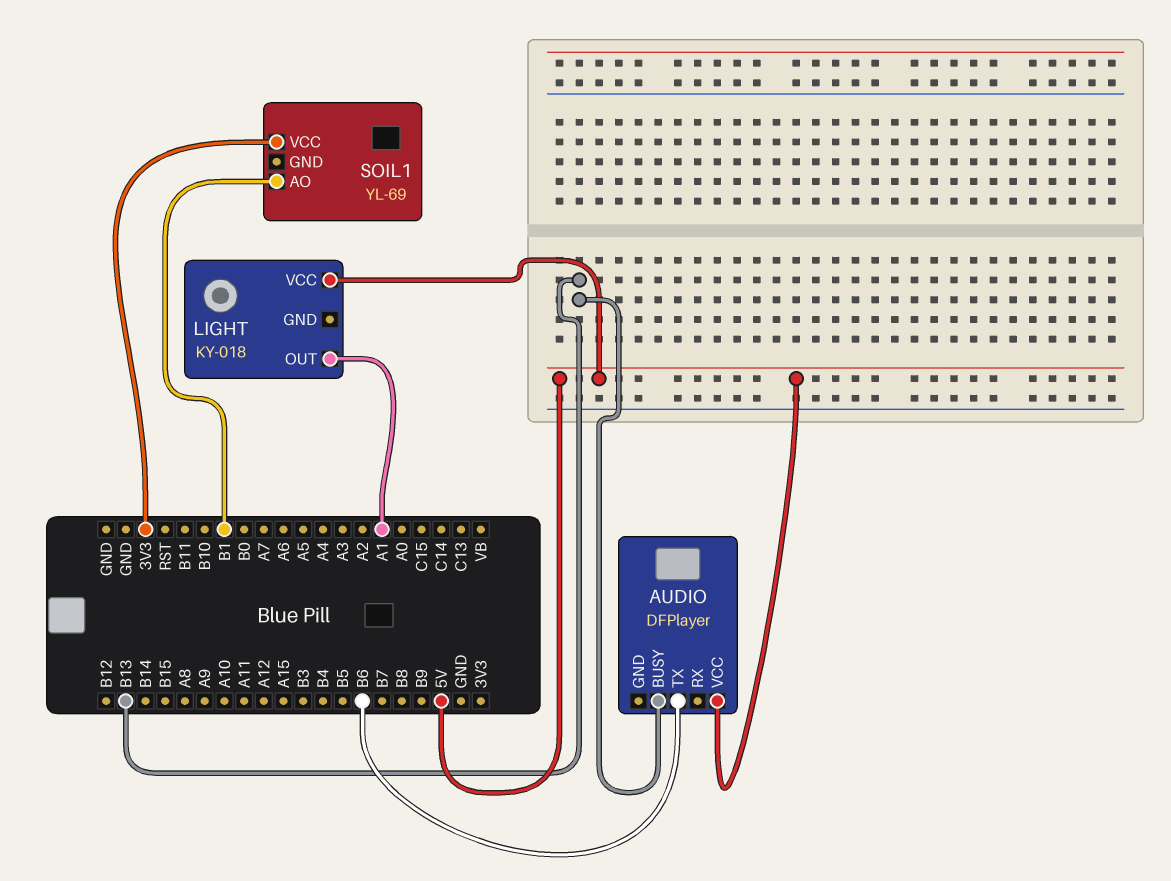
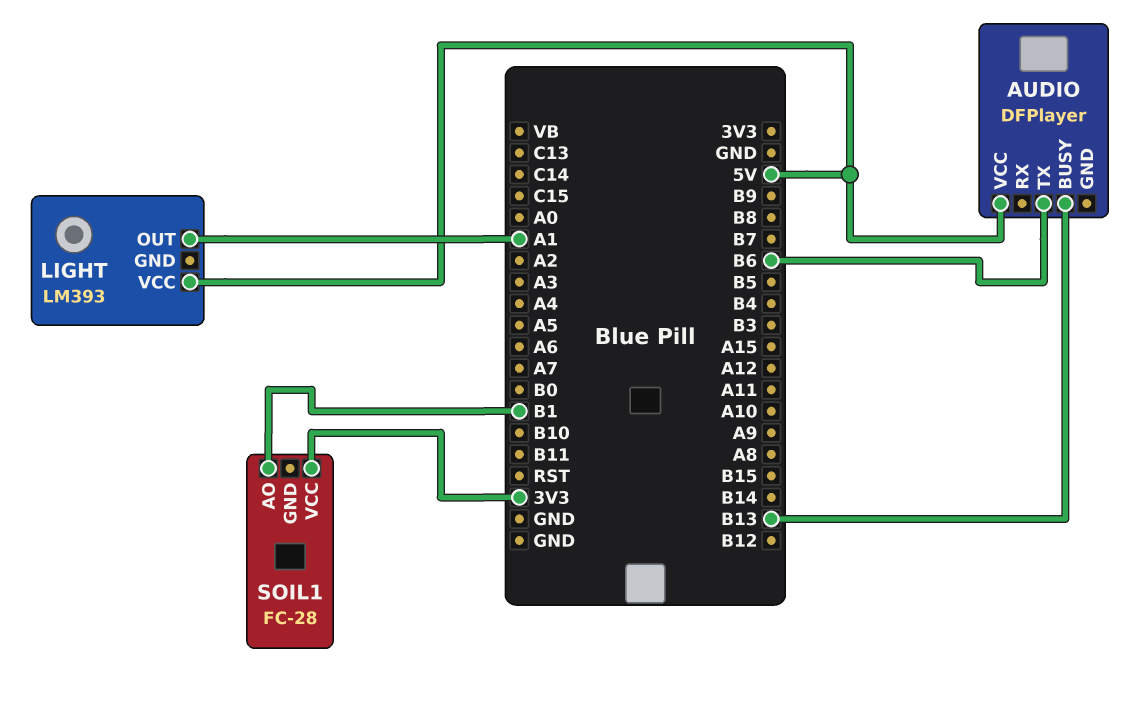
LIGHT: KY-018 -> LM393
SOIL1: YL-69 -> FC-28

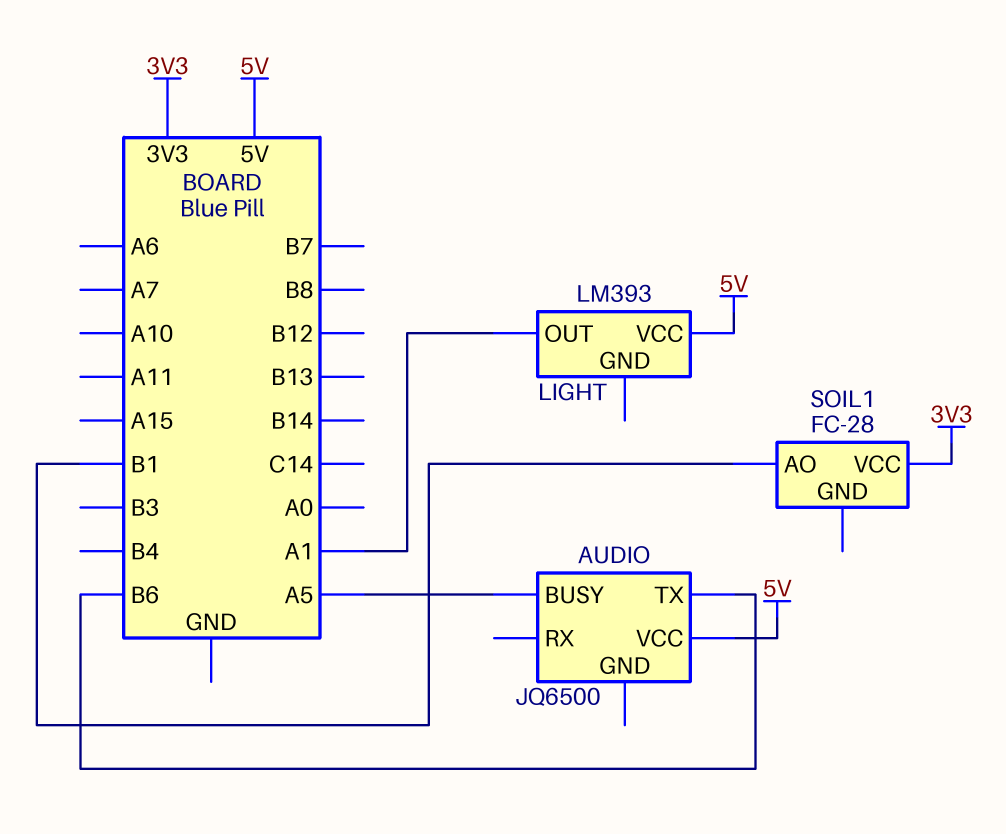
AUDIO: DFPlayer -> JQ6500
AUDIO pin BUSY: B13 -> A5

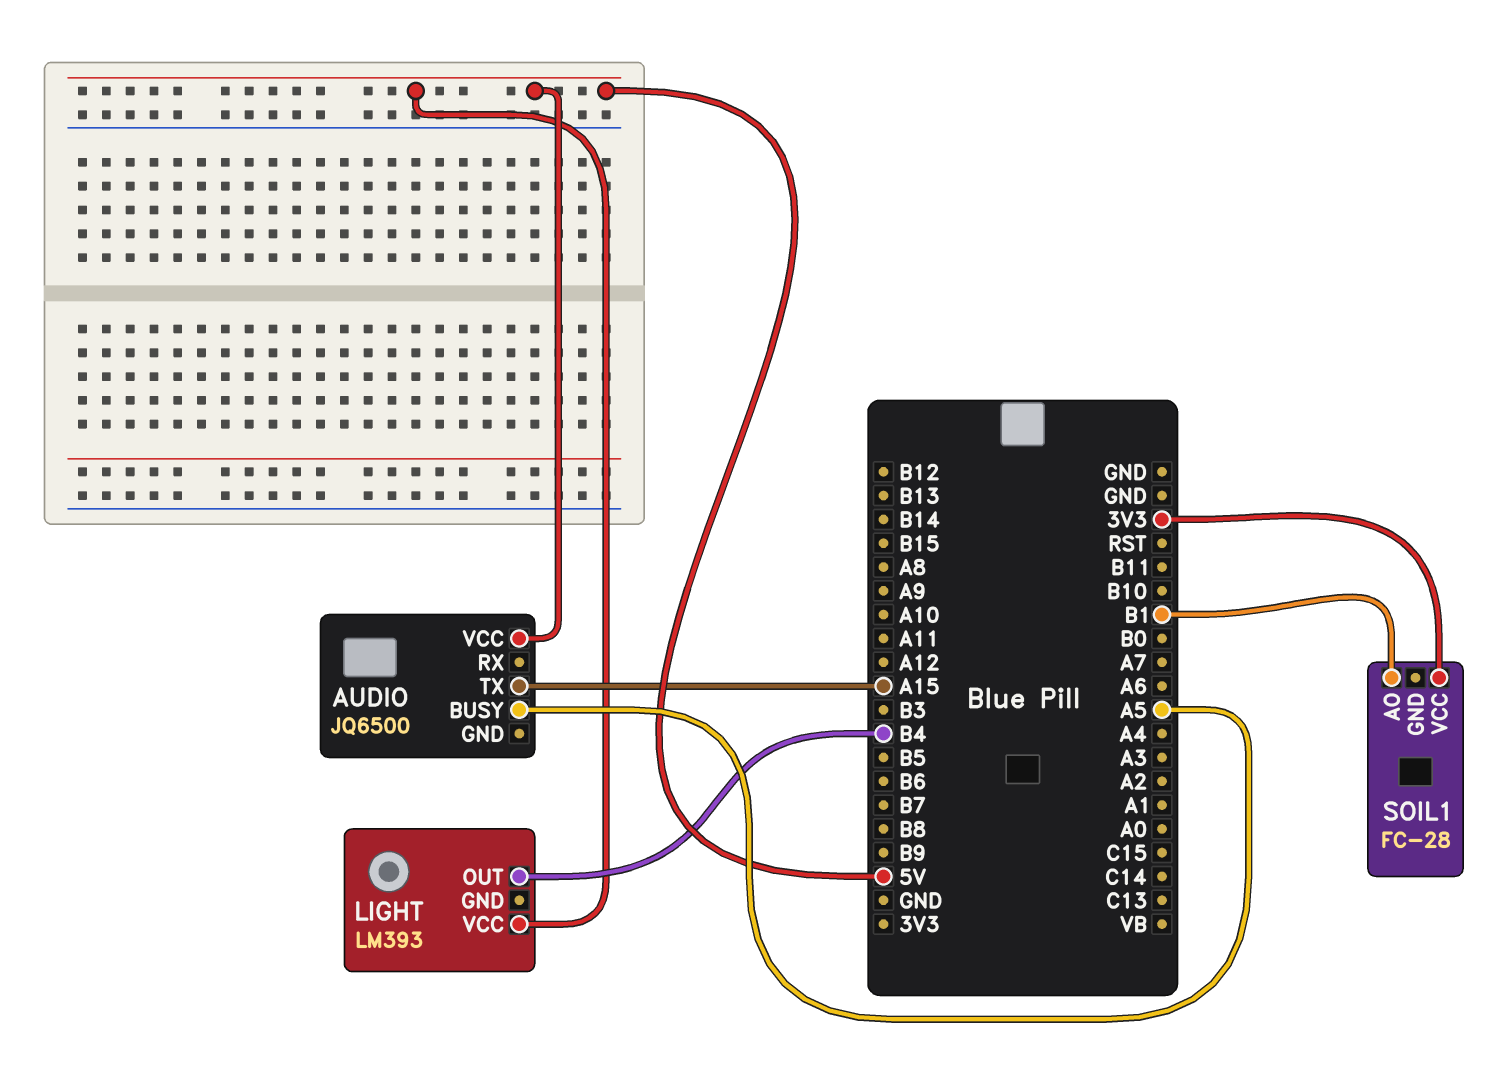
AUDIO pin TX: B6 -> A15
LIGHT pin OUT: A1 -> B4

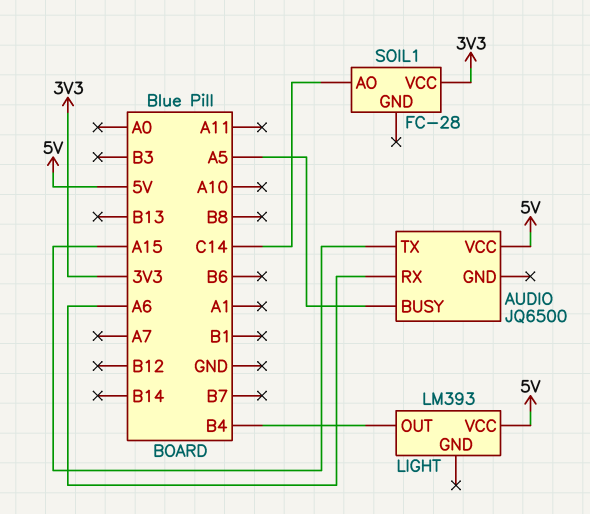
AUDIO pin RX: none -> A6
SOIL1 pin AO: B1 -> C14

